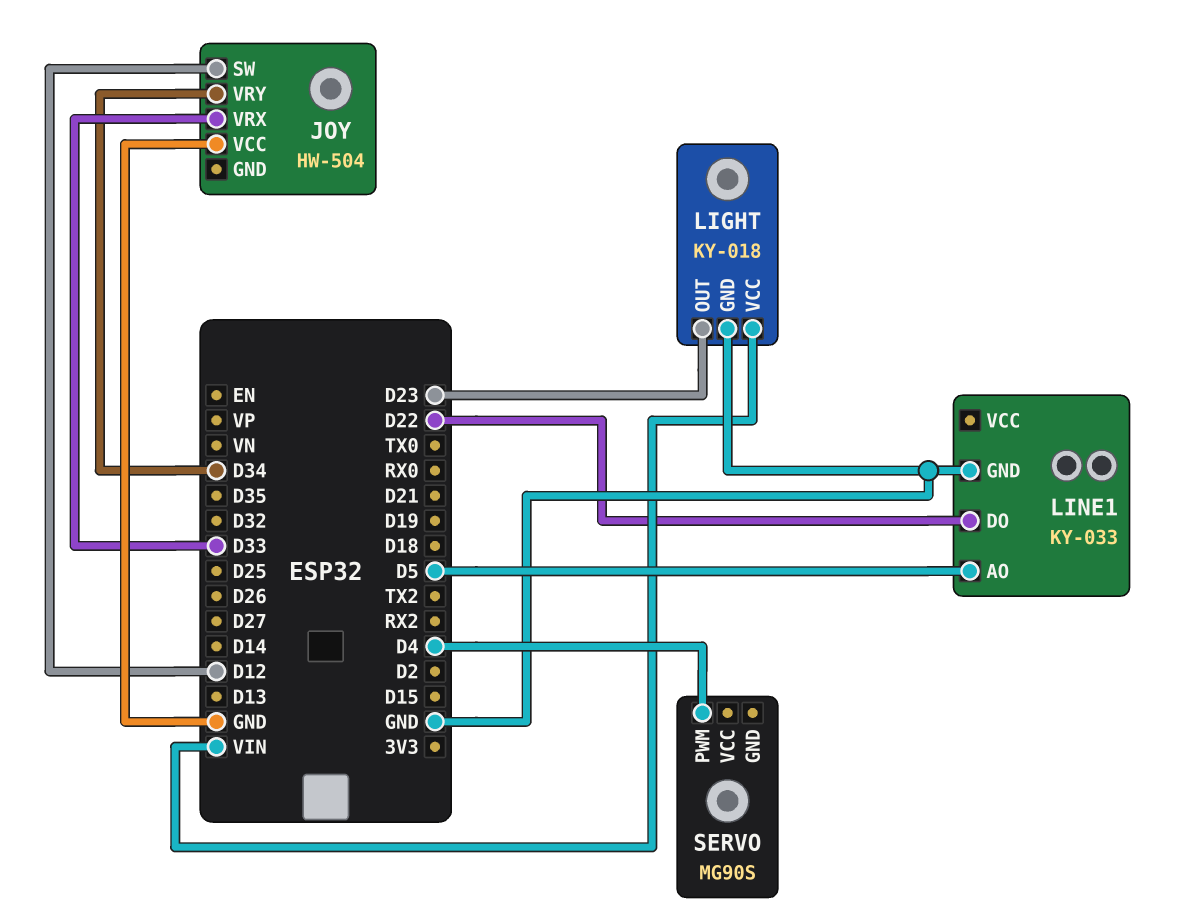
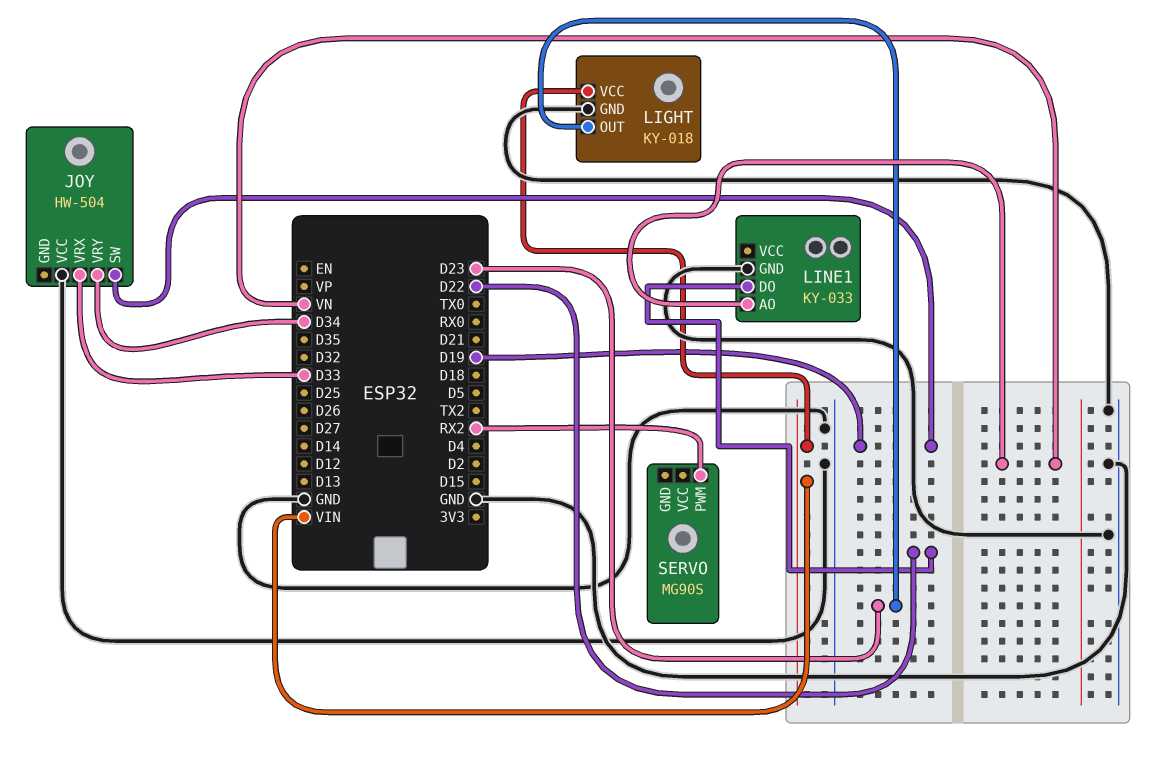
JOY pin SW: D12 -> D19
LINE1 pin AO: D5 -> VN
SERVO pin PWM: D4 -> RX2

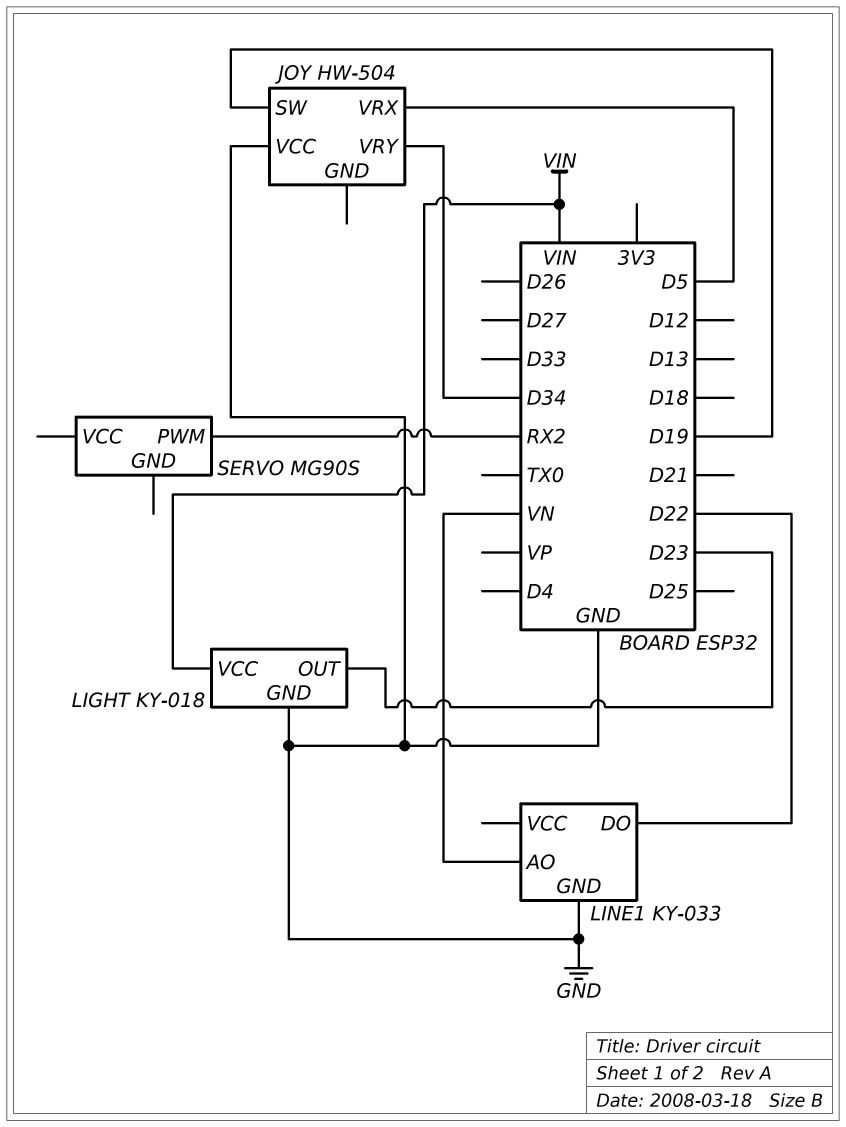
JOY pin VRX: D33 -> D5

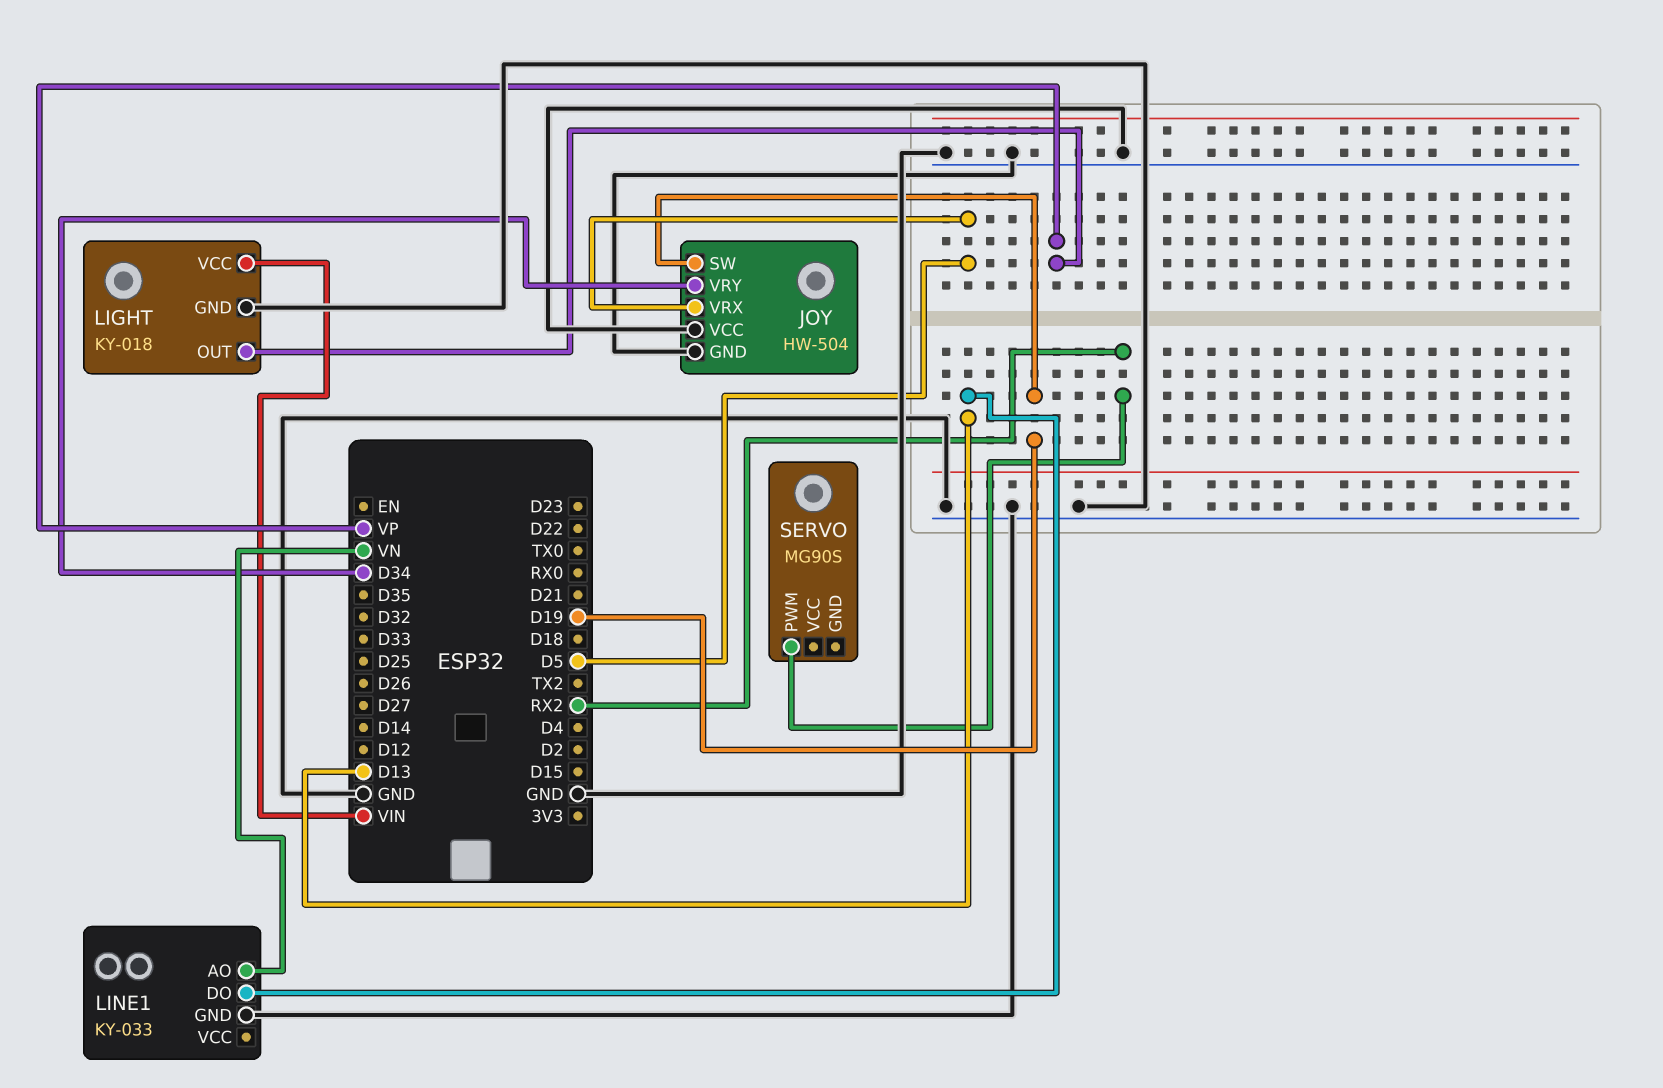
JOY pin GND: none -> GND
LIGHT pin OUT: D23 -> VP
LINE1 pin DO: D22 -> D13

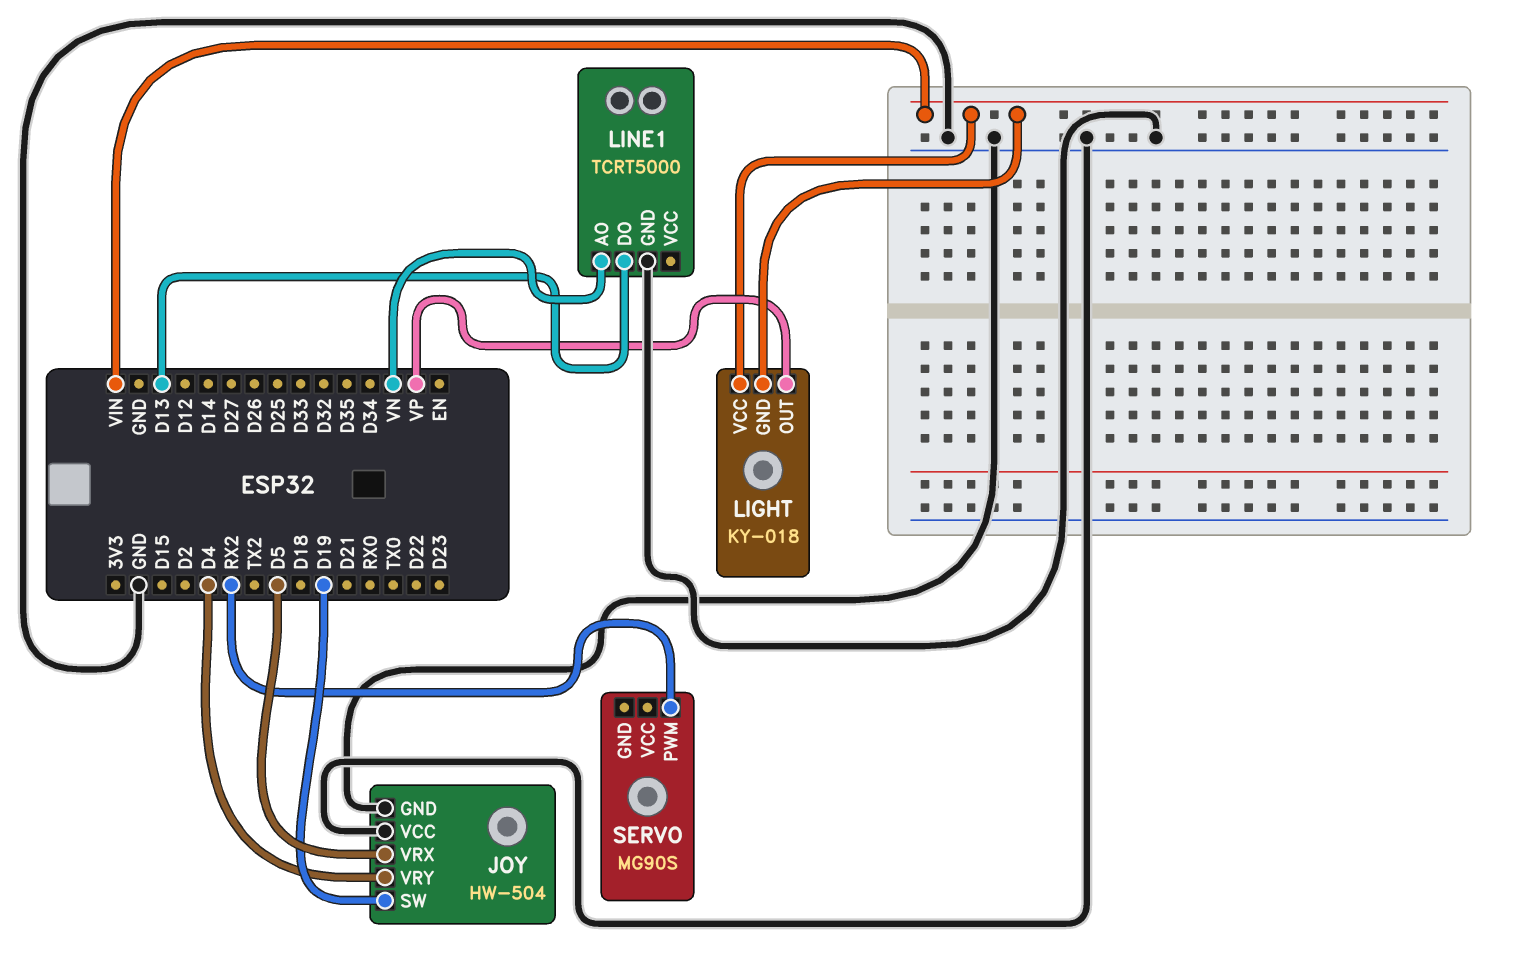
JOY pin VRY: D34 -> D4
LIGHT pin GND: GND -> VIN
LINE1: KY-033 -> TCRT5000

